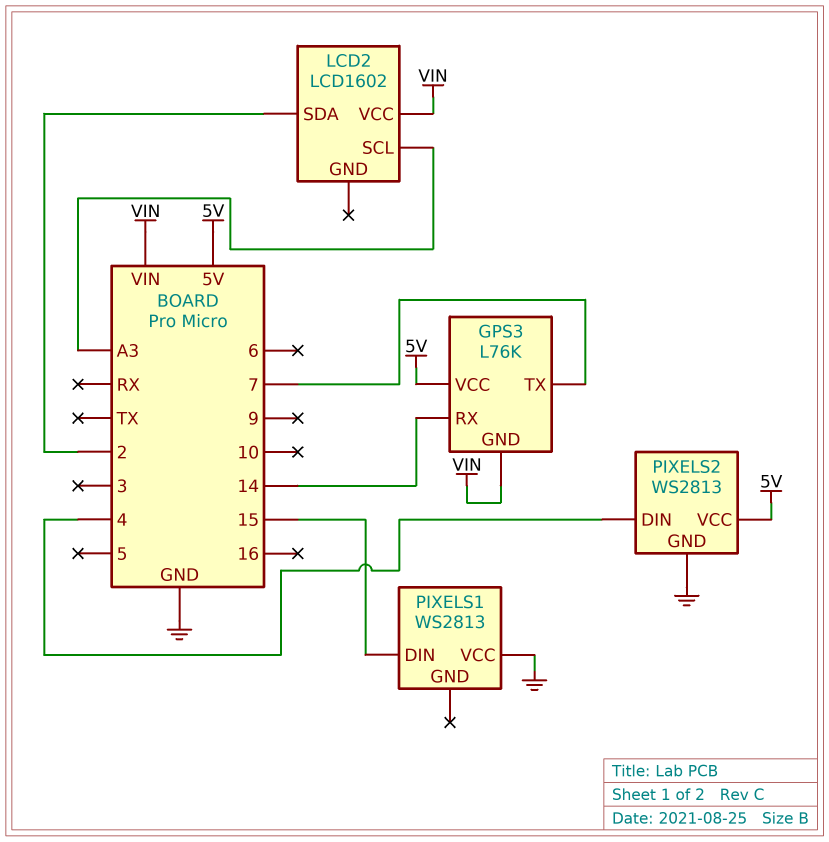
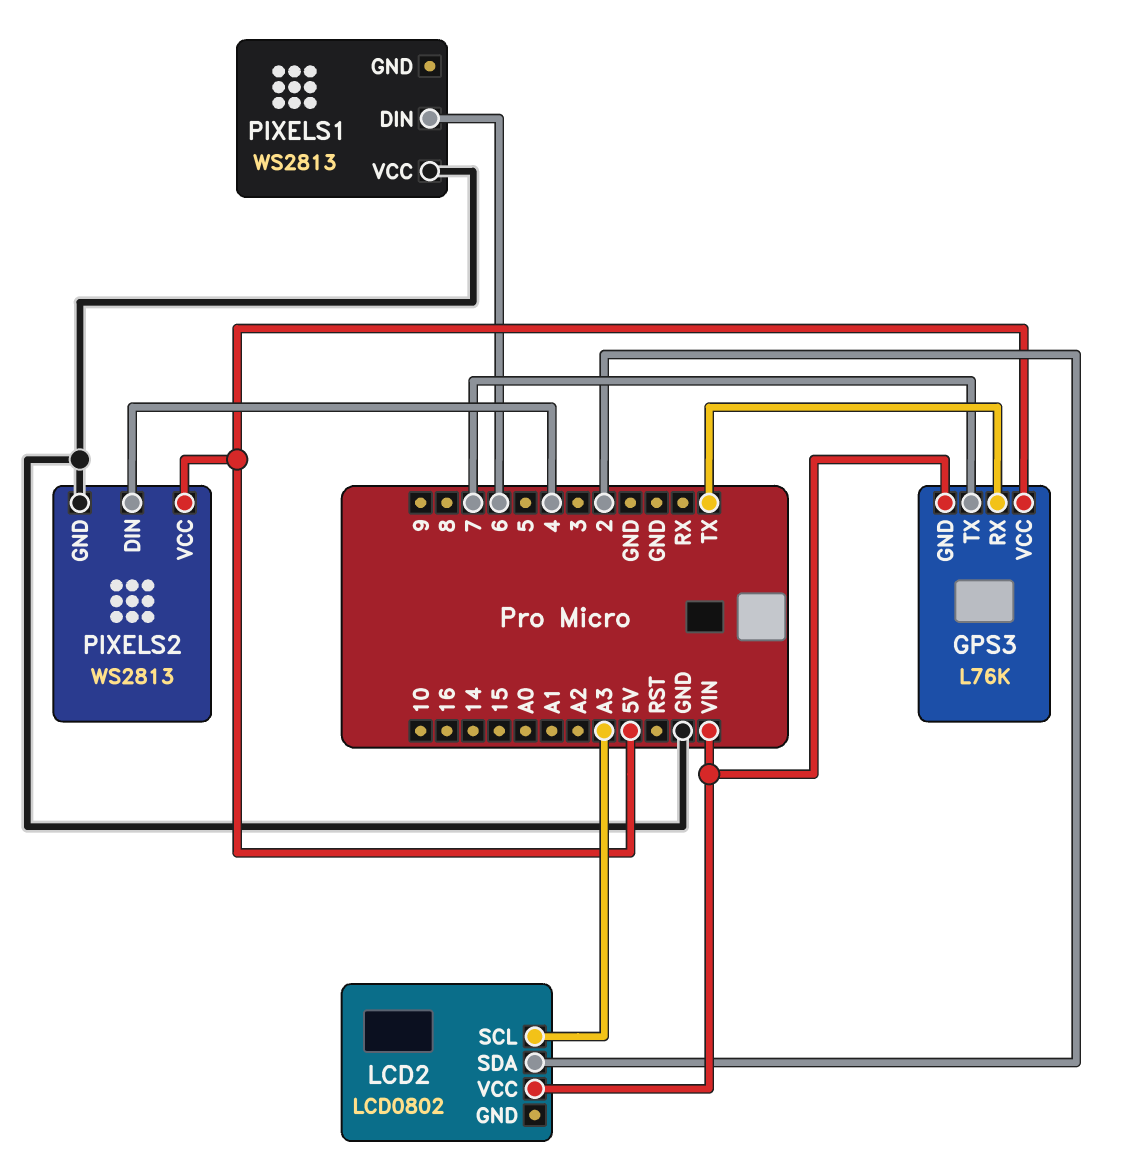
GPS3 pin RX: 14 -> TX
LCD2: LCD1602 -> LCD0802
PIXELS1 pin DIN: 15 -> 6

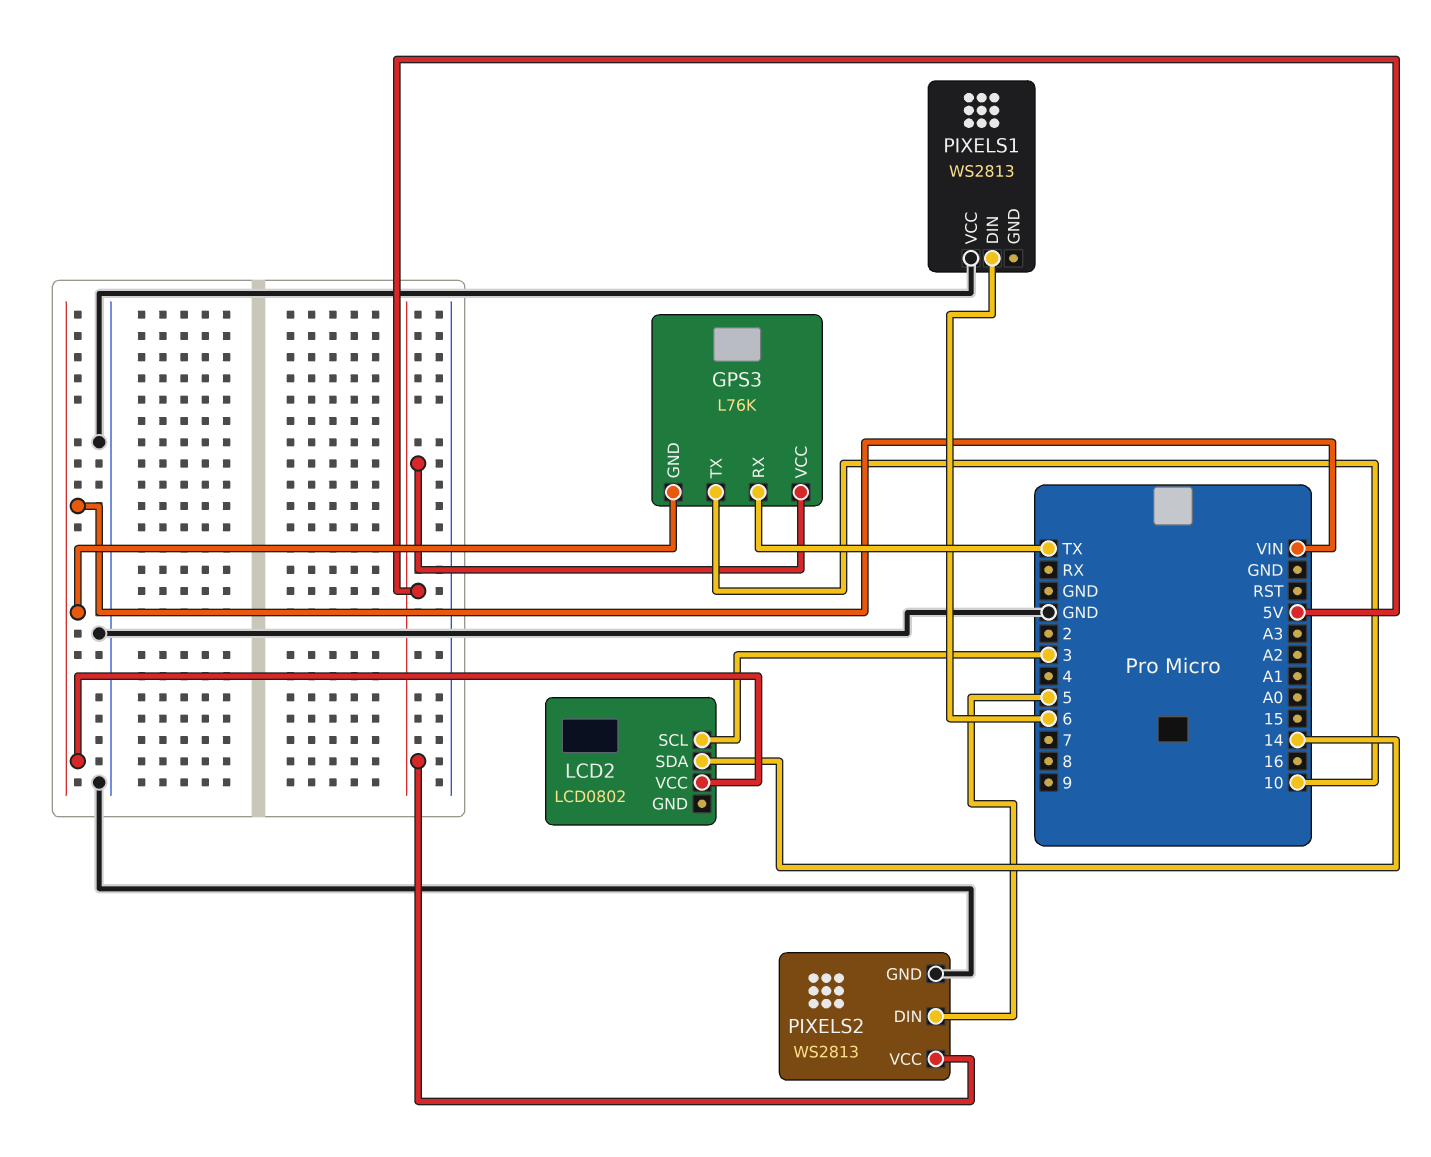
GPS3 pin TX: 7 -> 10
LCD2 pin SCL: A3 -> 3
LCD2 pin SDA: 2 -> 14
PIXELS2 pin DIN: 4 -> 5

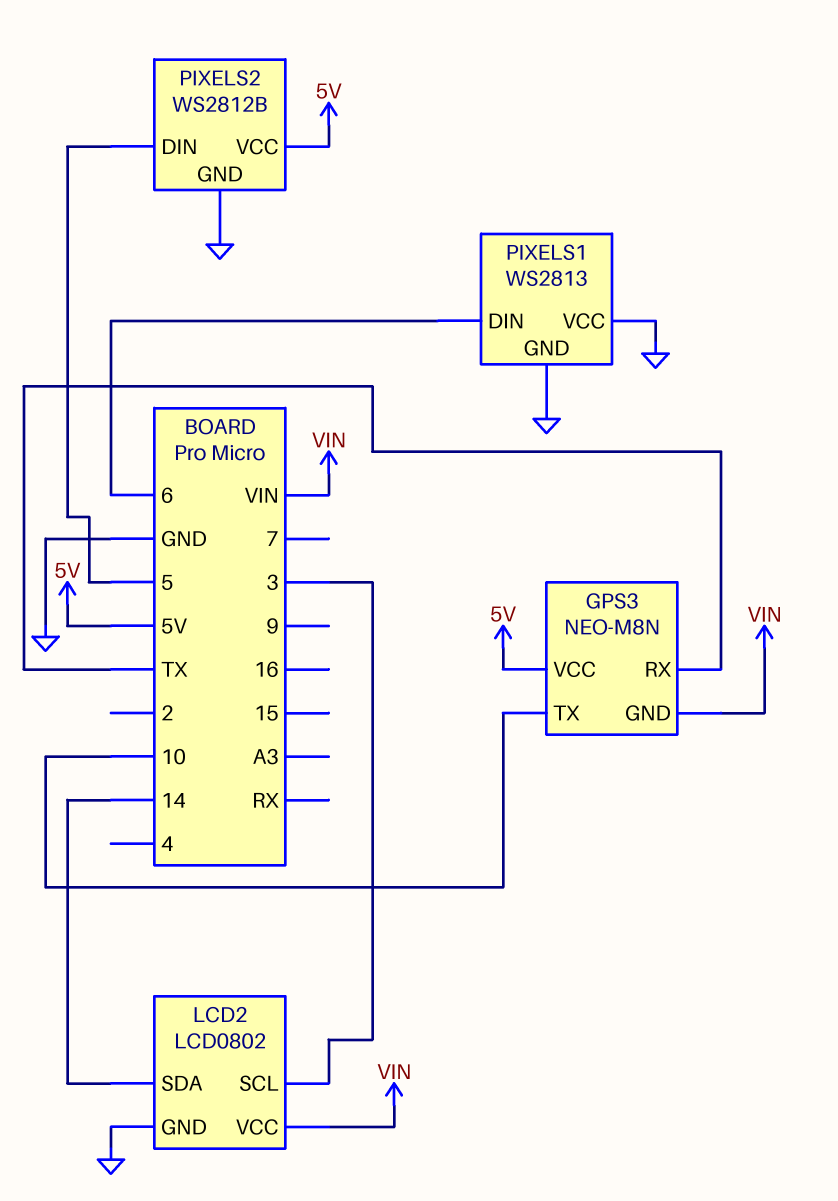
GPS3: L76K -> NEO-M8N
LCD2 pin GND: none -> GND
PIXELS1 pin GND: none -> GND
PIXELS2: WS2813 -> WS2812B

